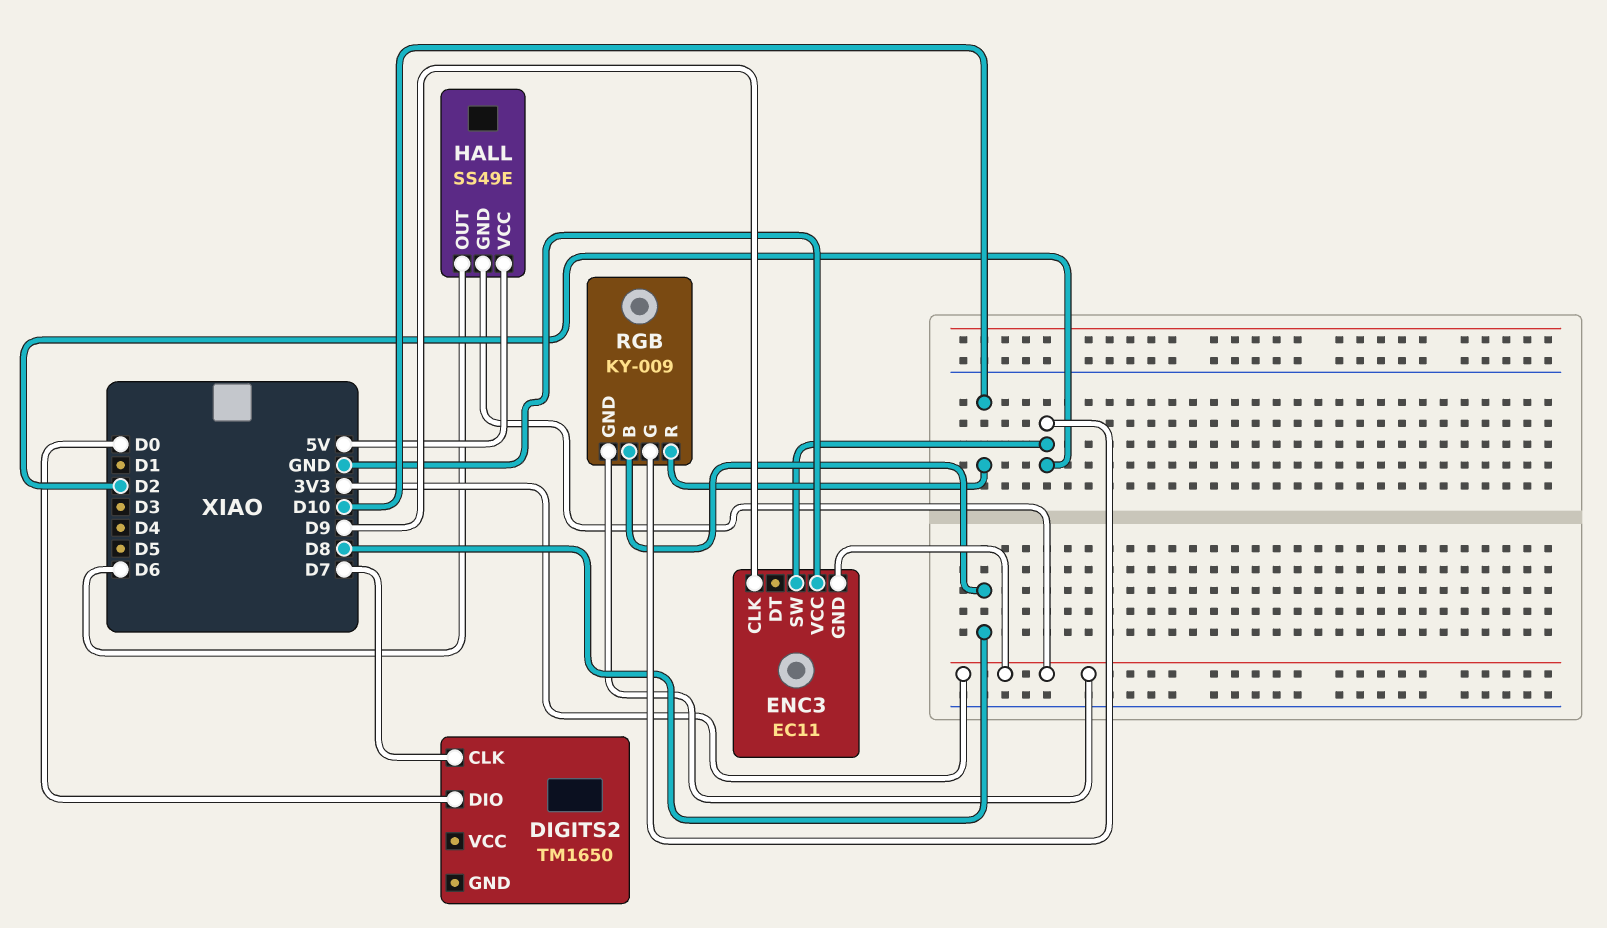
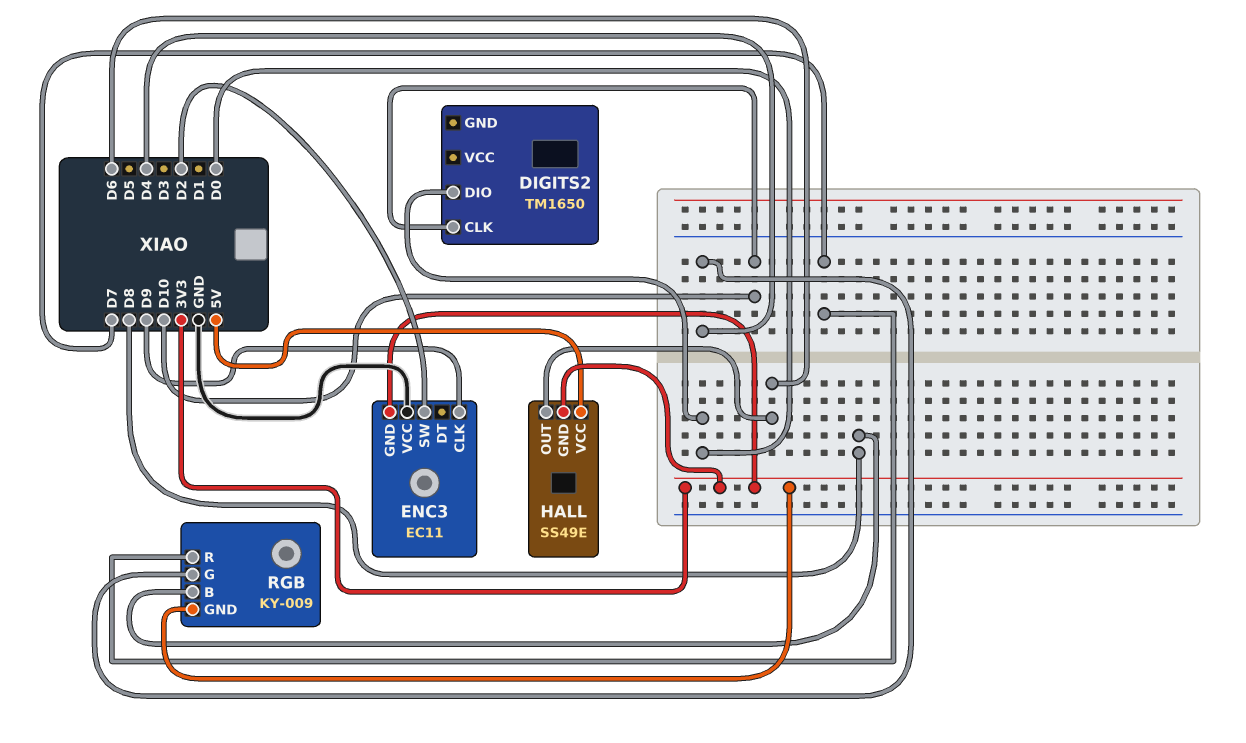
DIGITS2 pin CLK: D7 -> D10
RGB pin G: D2 -> D4
RGB pin R: D10 -> D7

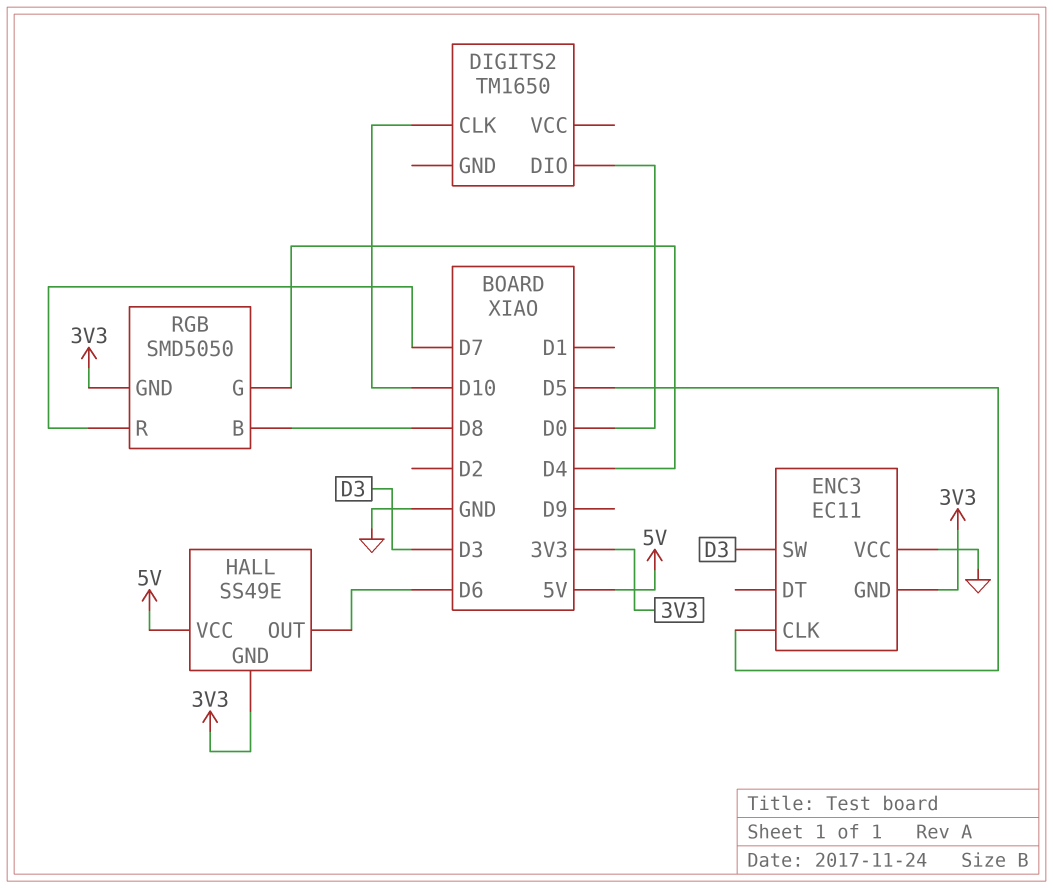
ENC3 pin CLK: D9 -> D5
ENC3 pin SW: D2 -> D3
RGB: KY-009 -> SMD5050

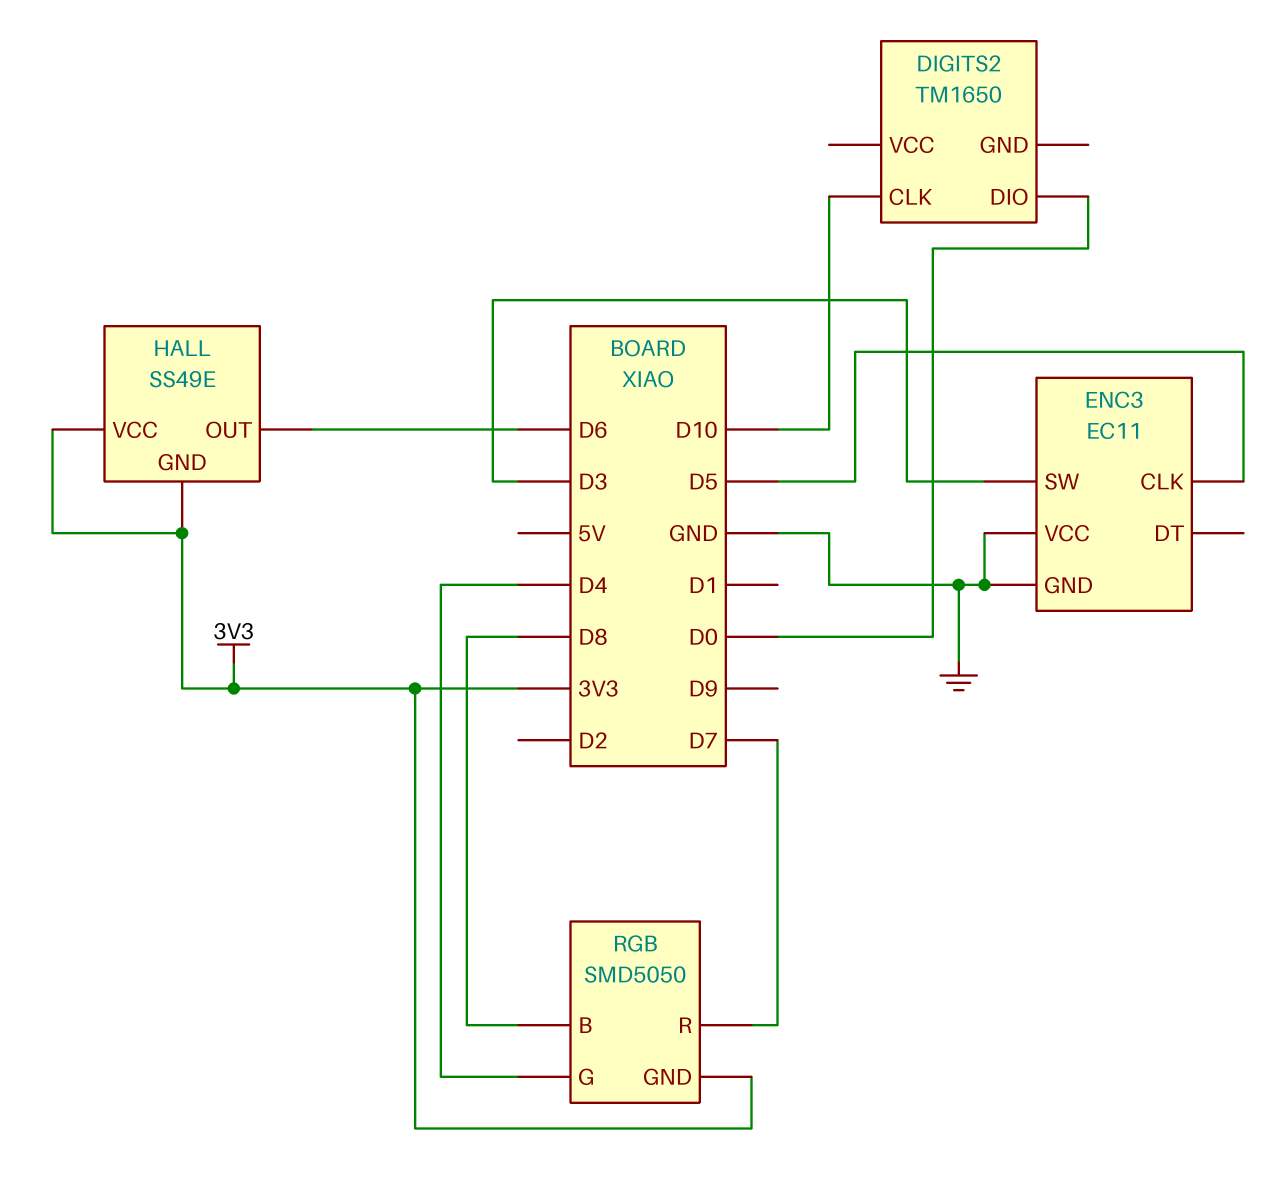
ENC3 pin GND: 3V3 -> GND
HALL pin VCC: 5V -> 3V3

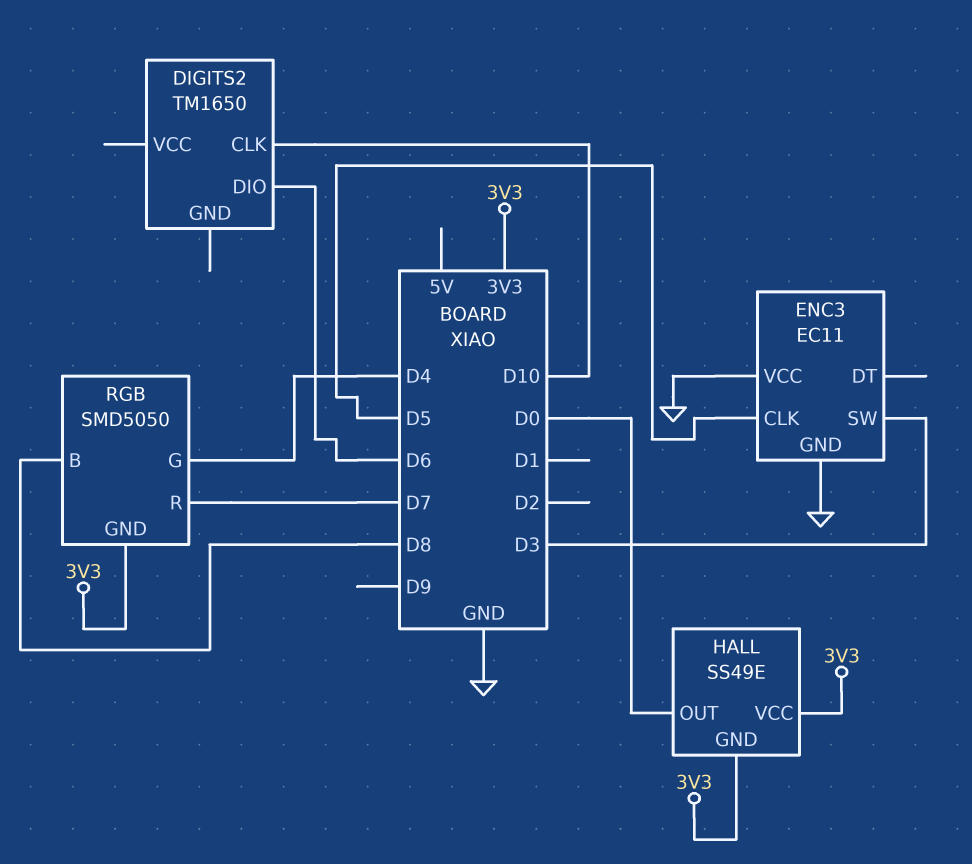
DIGITS2 pin DIO: D0 -> D6
HALL pin OUT: D6 -> D0

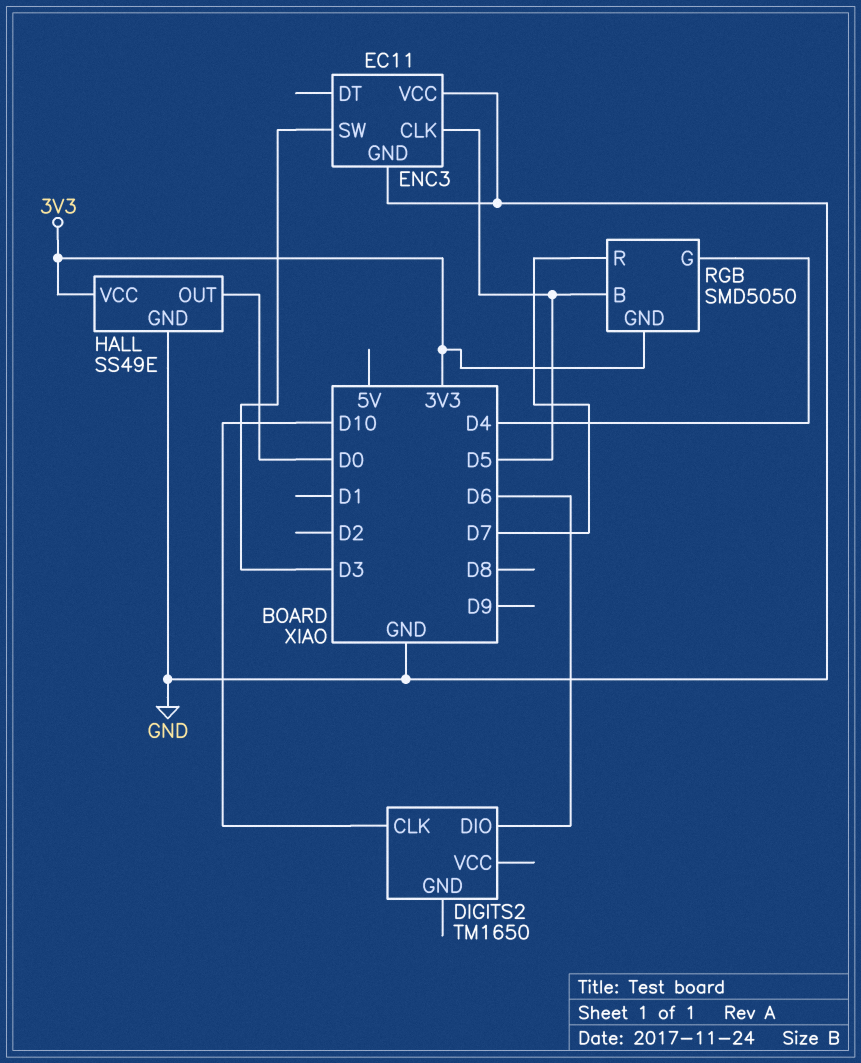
HALL pin GND: 3V3 -> GND
RGB pin B: D8 -> D5

